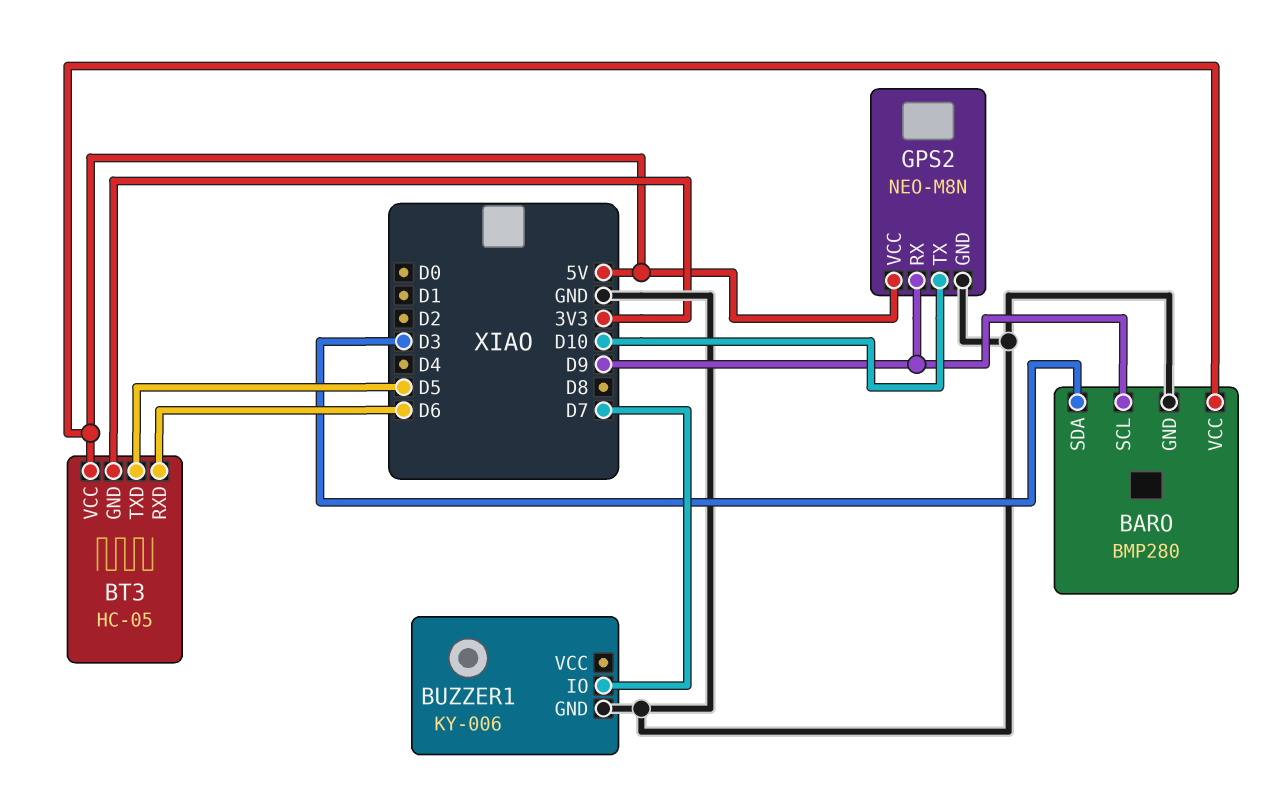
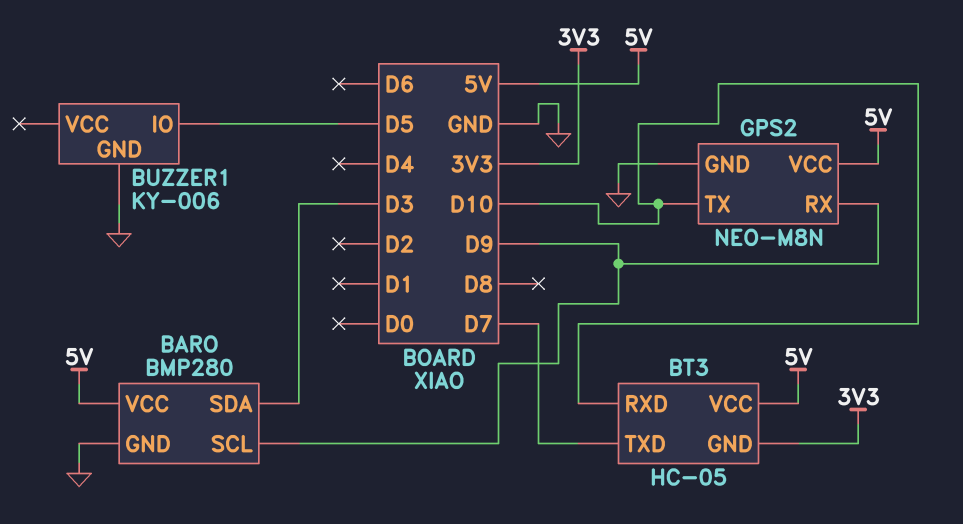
BT3 pin RXD: D6 -> D10
BT3 pin TXD: D5 -> D7
BUZZER1 pin IO: D7 -> D5

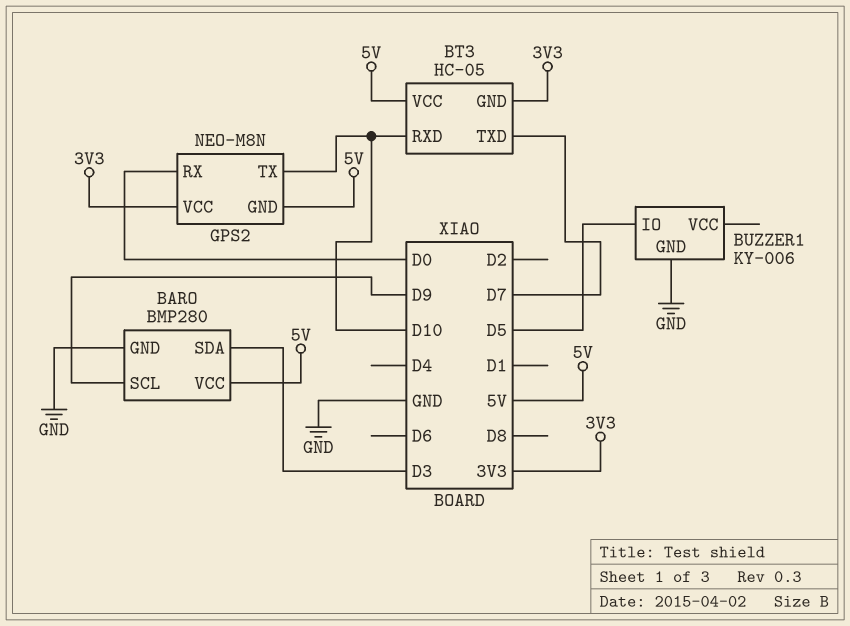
GPS2 pin GND: GND -> 5V
GPS2 pin RX: D9 -> D0
GPS2 pin VCC: 5V -> 3V3

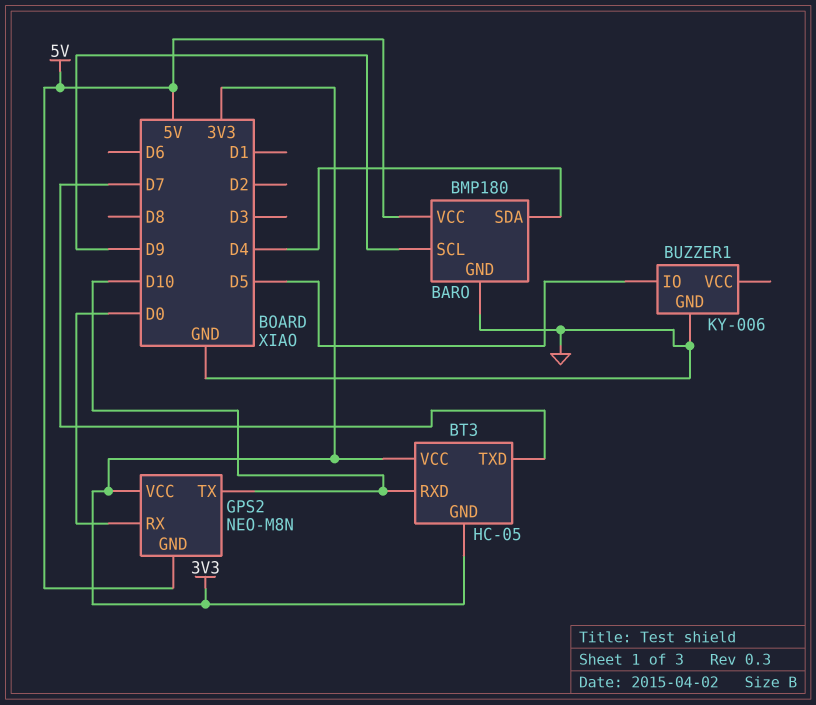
BARO: BMP280 -> BMP180
BARO pin SDA: D3 -> D4
BT3 pin VCC: 5V -> 3V3

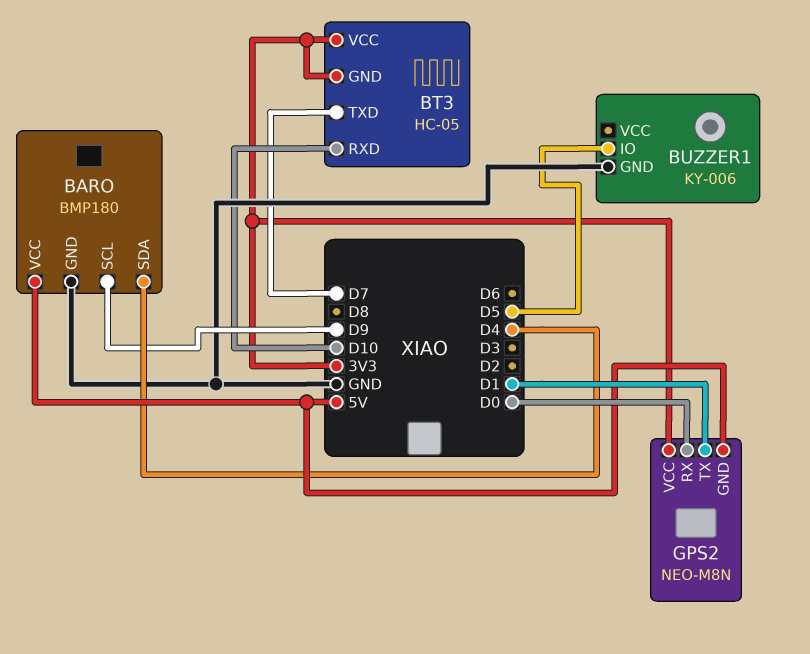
GPS2 pin TX: D10 -> D1

